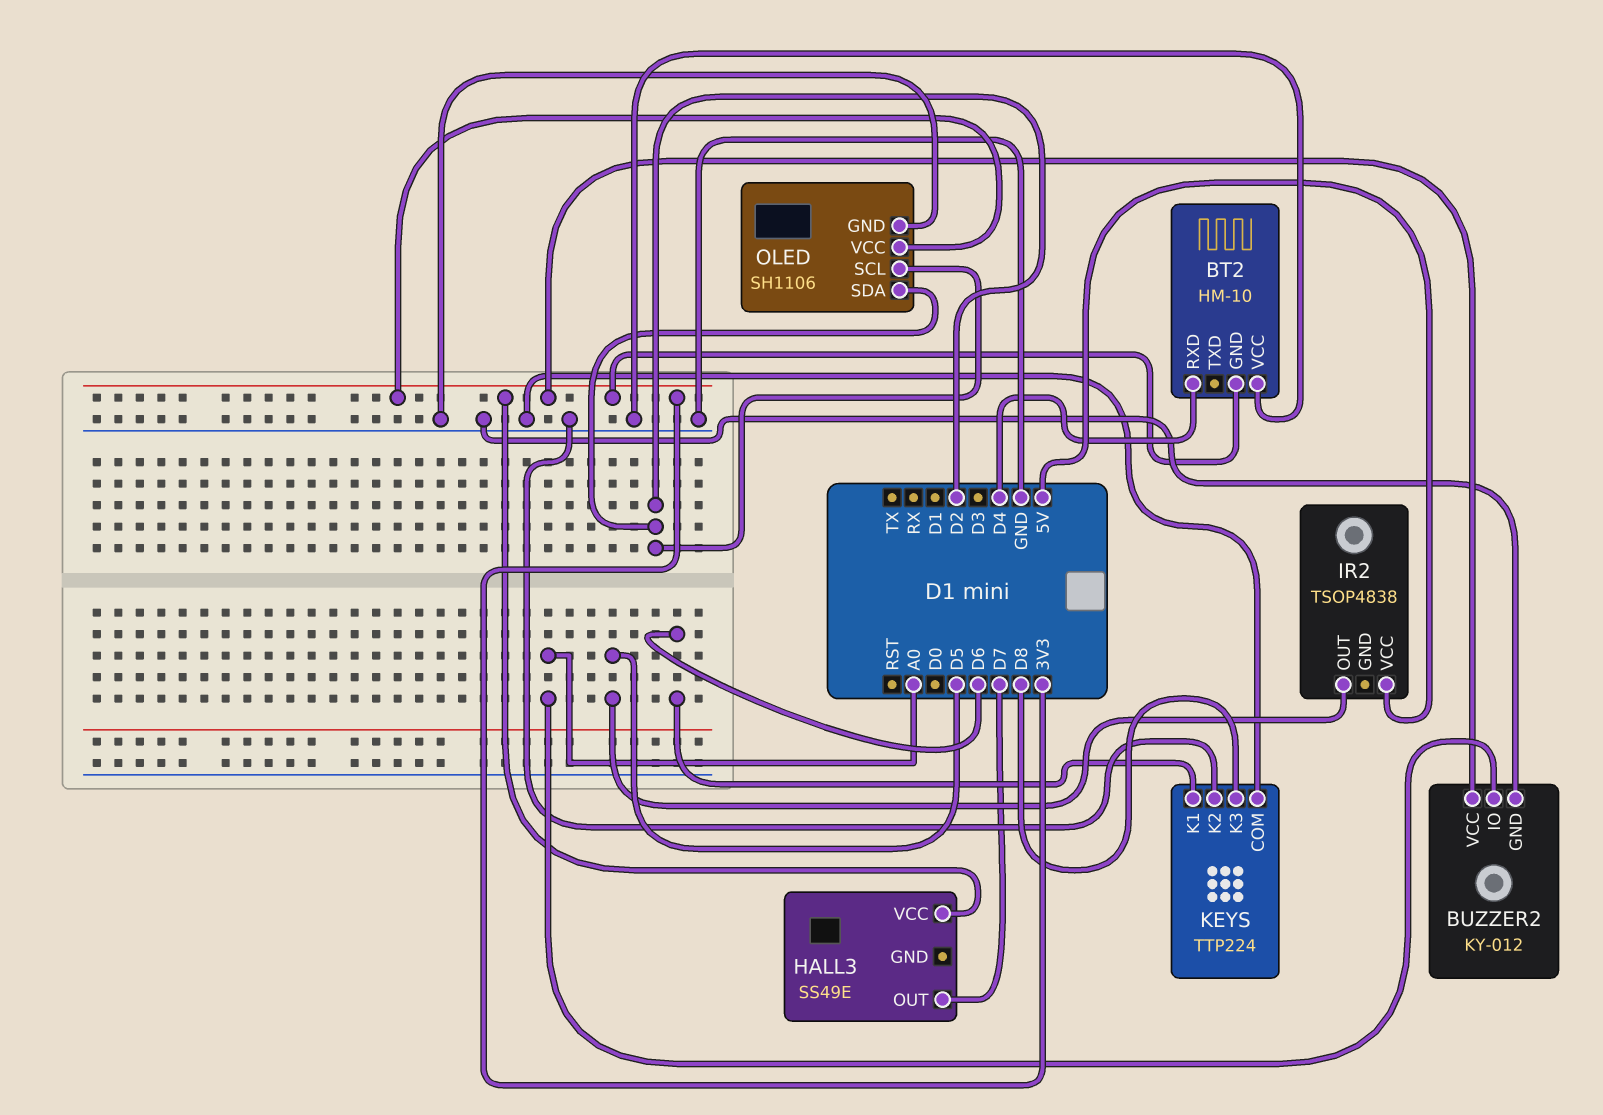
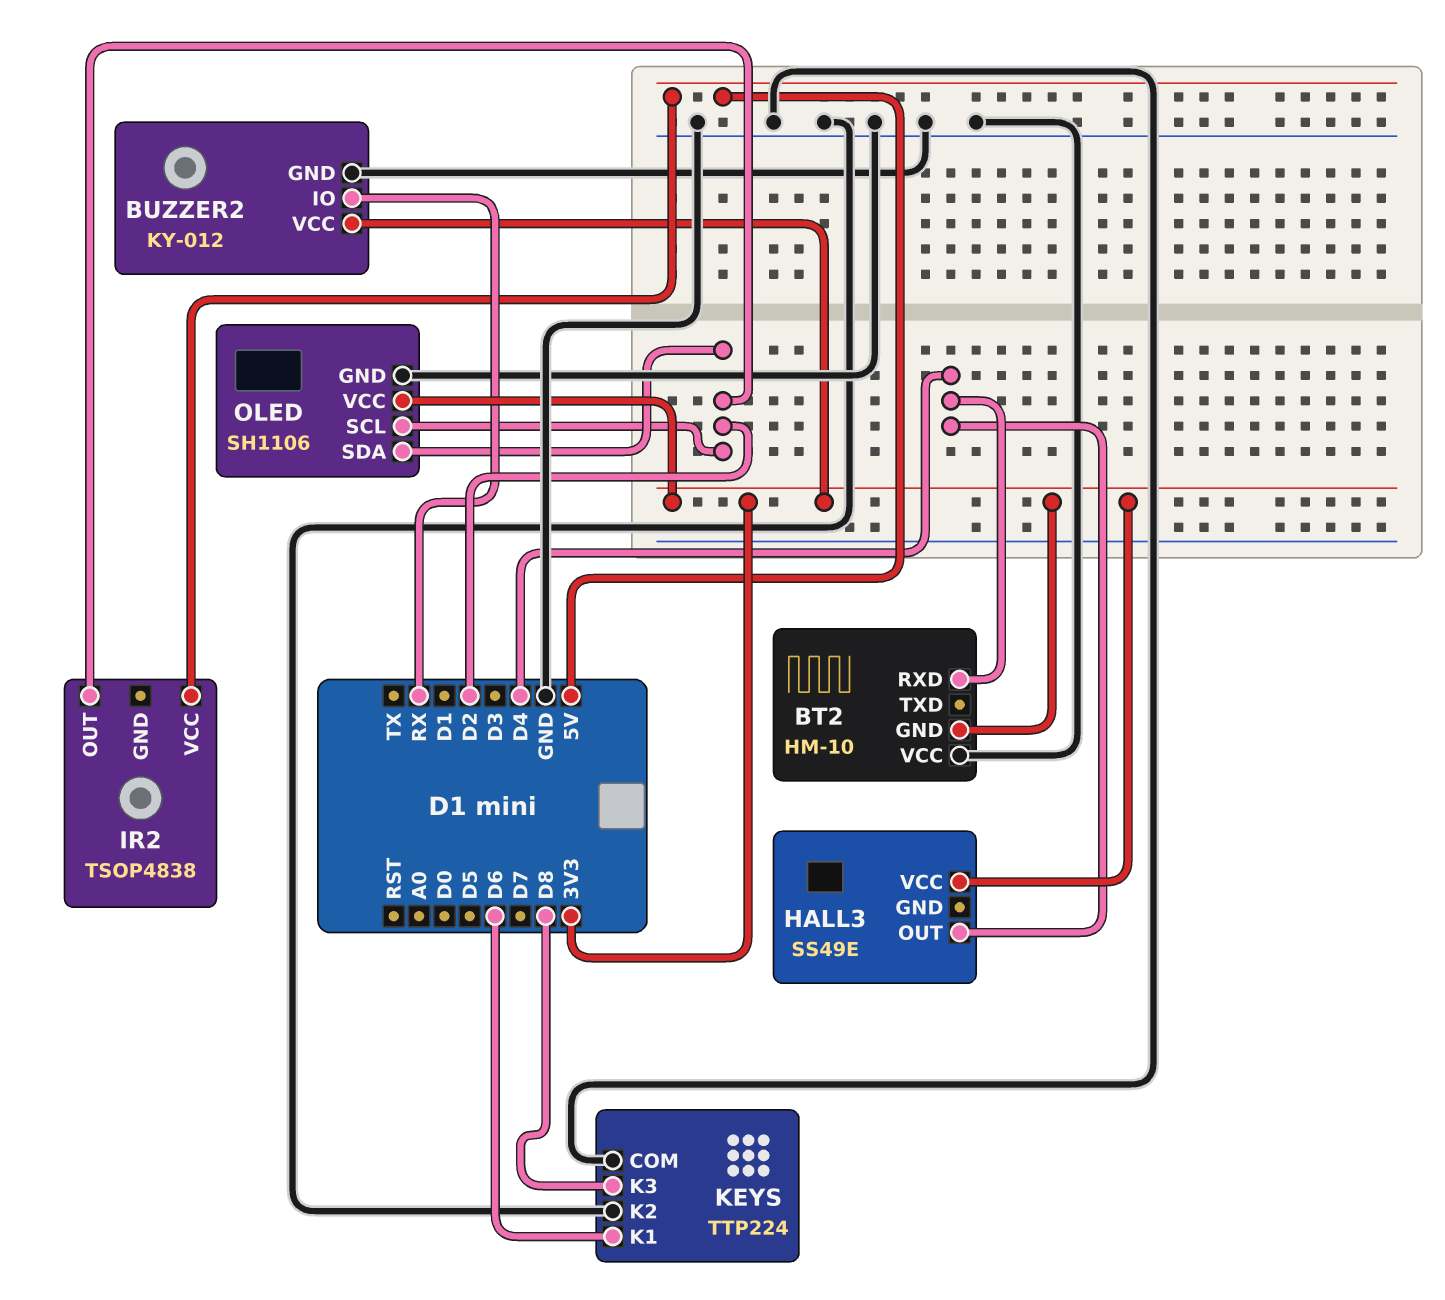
BUZZER2 pin IO: A0 -> RX
HALL3 pin OUT: D7 -> D4
IR2 pin OUT: D5 -> D2

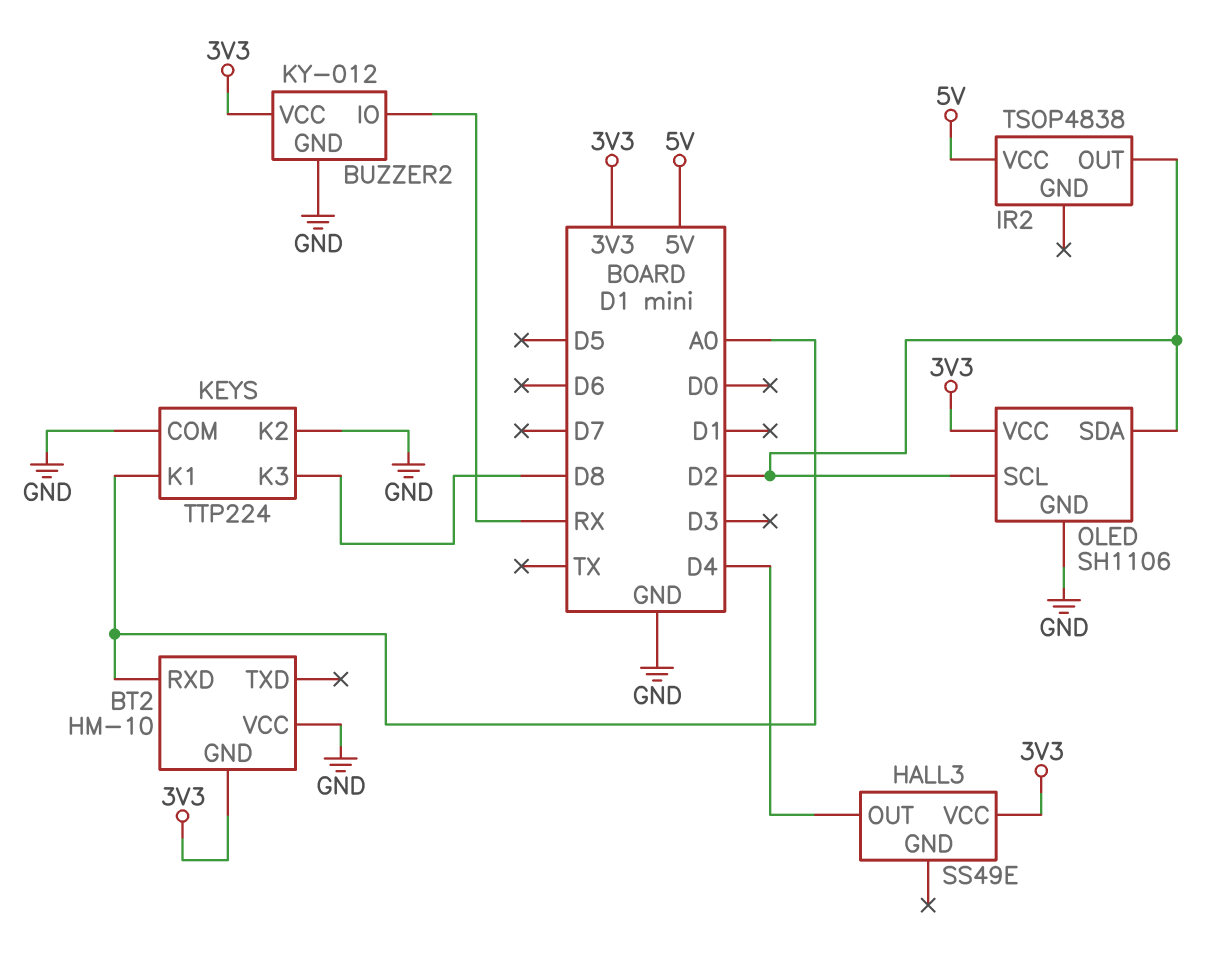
BT2 pin RXD: D4 -> A0
KEYS pin K1: D6 -> A0

